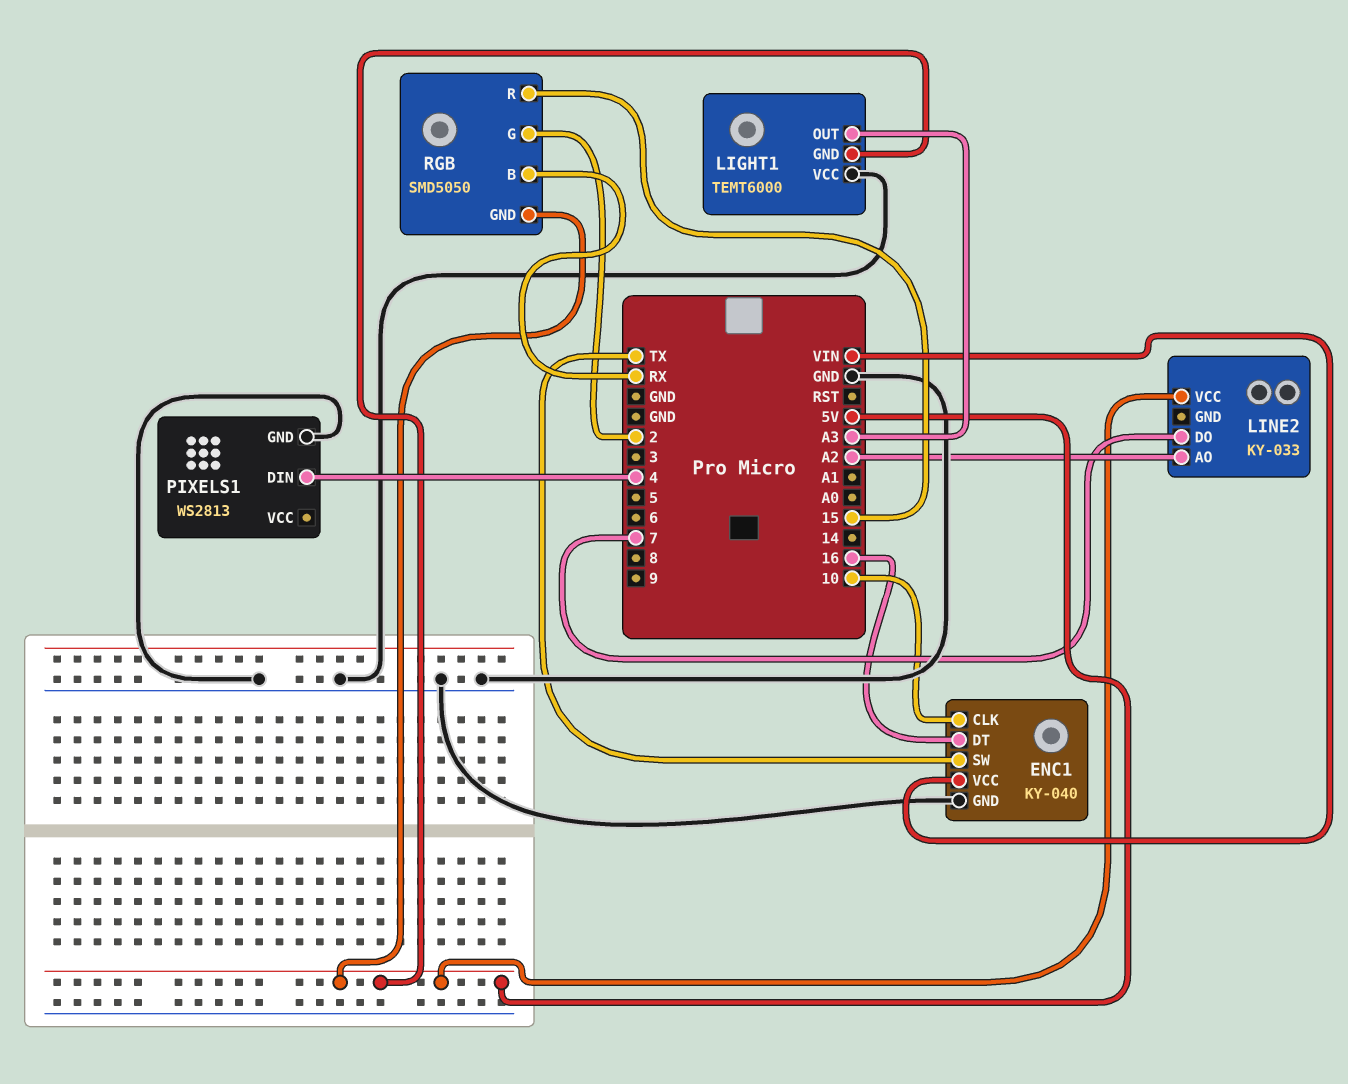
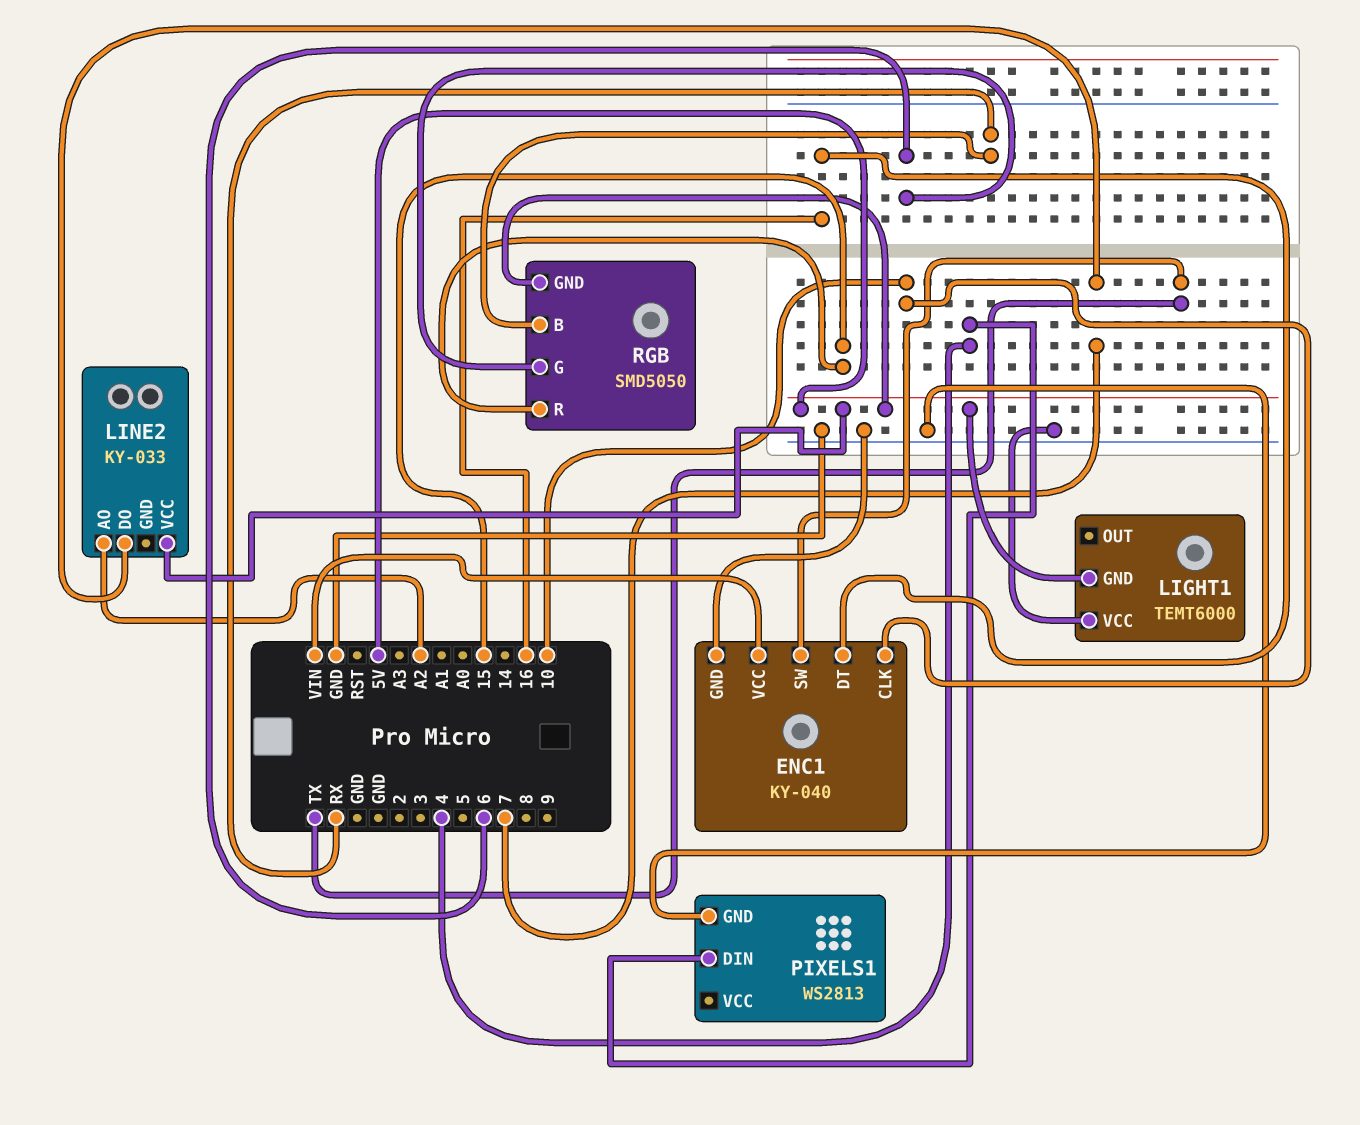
LIGHT1 pin OUT: A3 -> none
RGB pin G: 2 -> 6

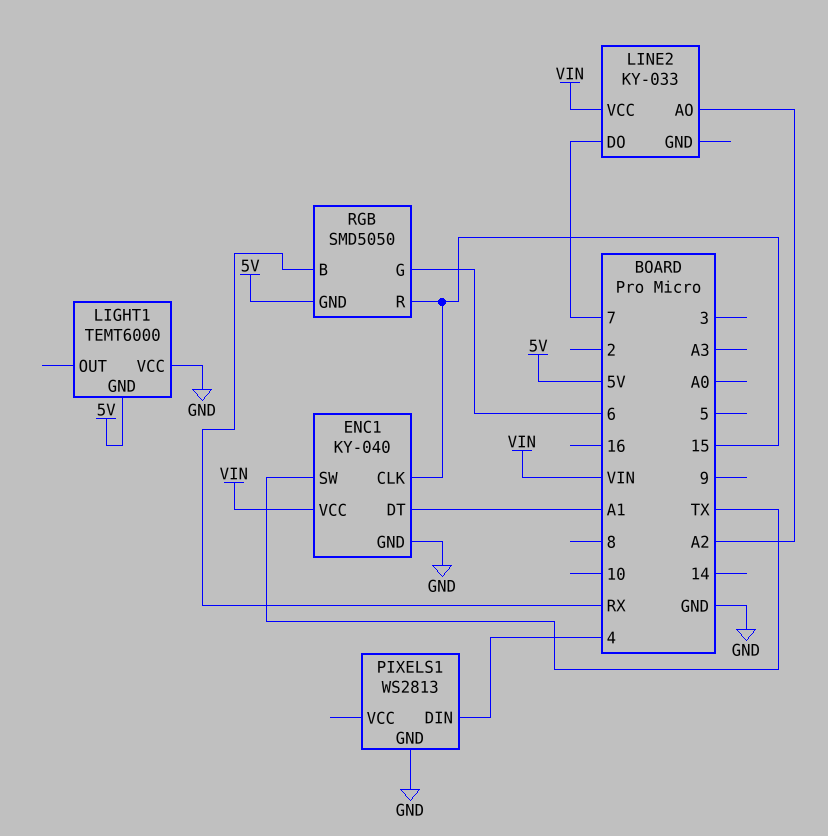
ENC1 pin CLK: 10 -> 15
ENC1 pin DT: 16 -> A1
LINE2 pin VCC: 5V -> VIN

